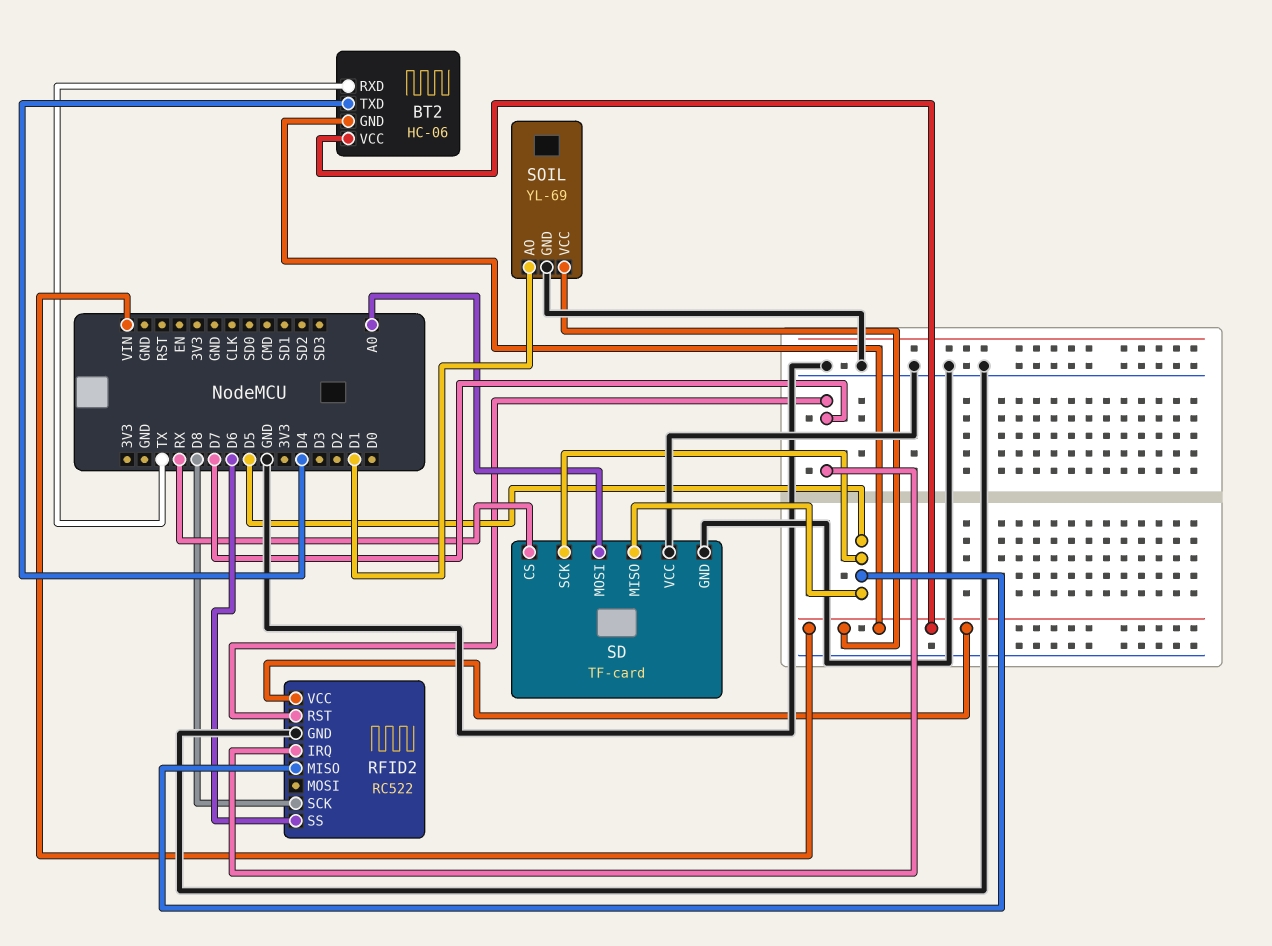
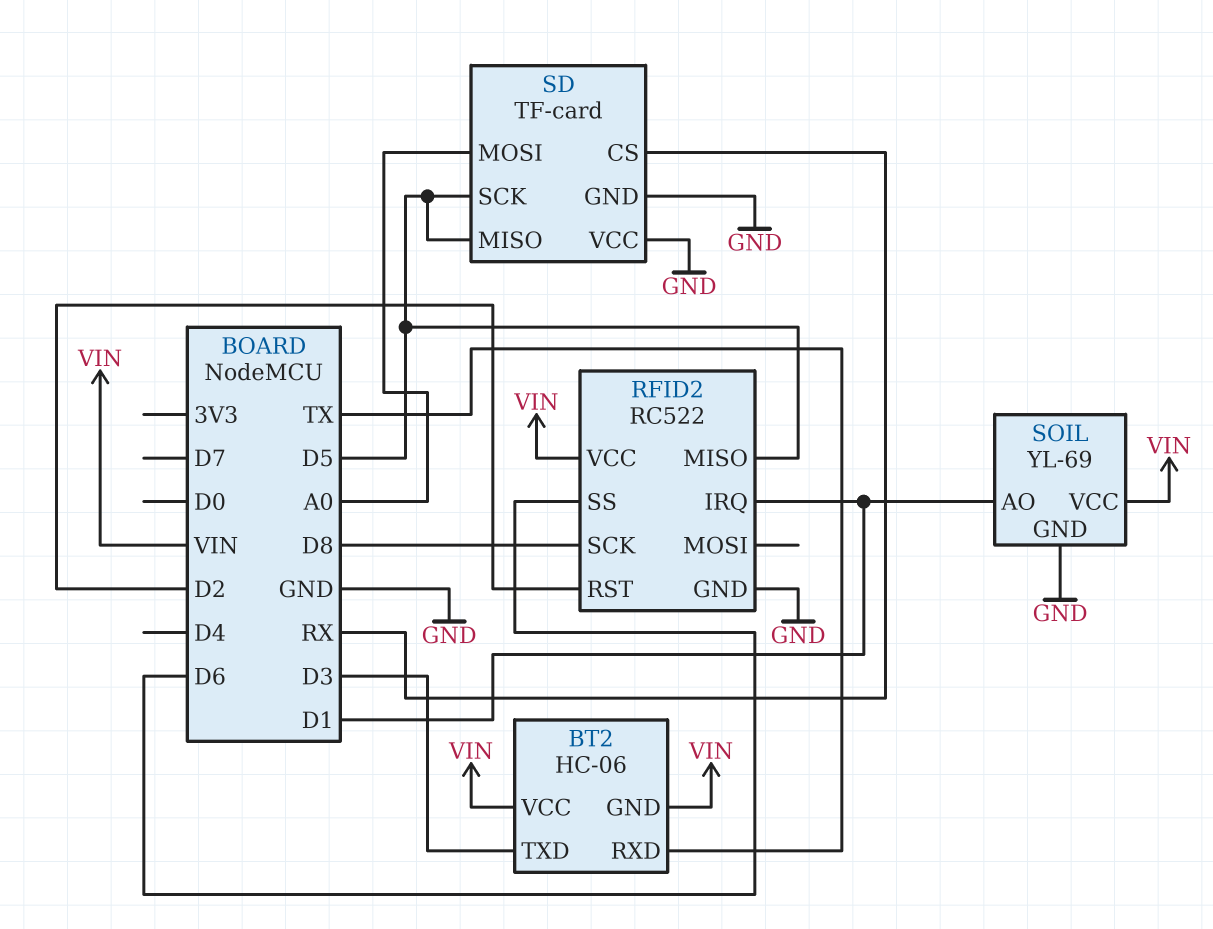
BT2 pin TXD: D4 -> D3
RFID2 pin IRQ: D7 -> D1
RFID2 pin RST: D7 -> D2

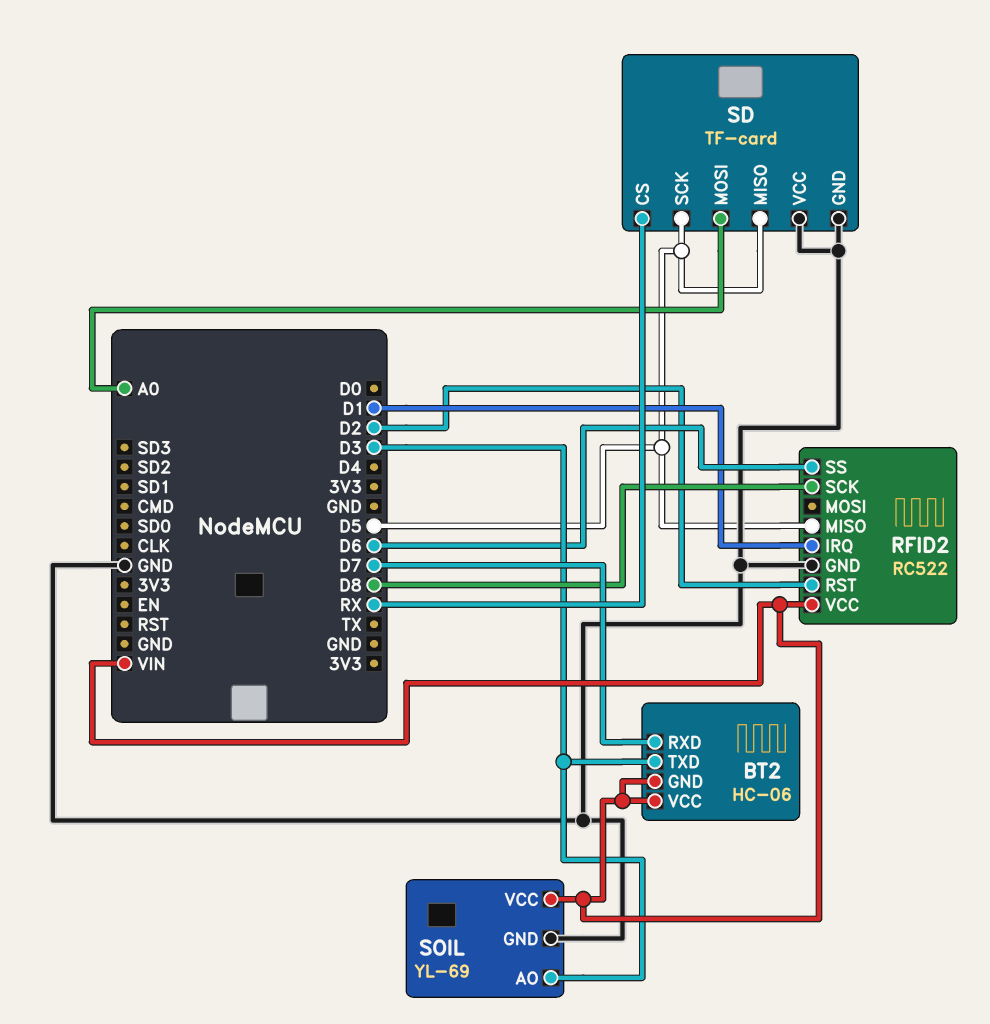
BT2 pin RXD: TX -> D7
SOIL pin AO: D1 -> D3

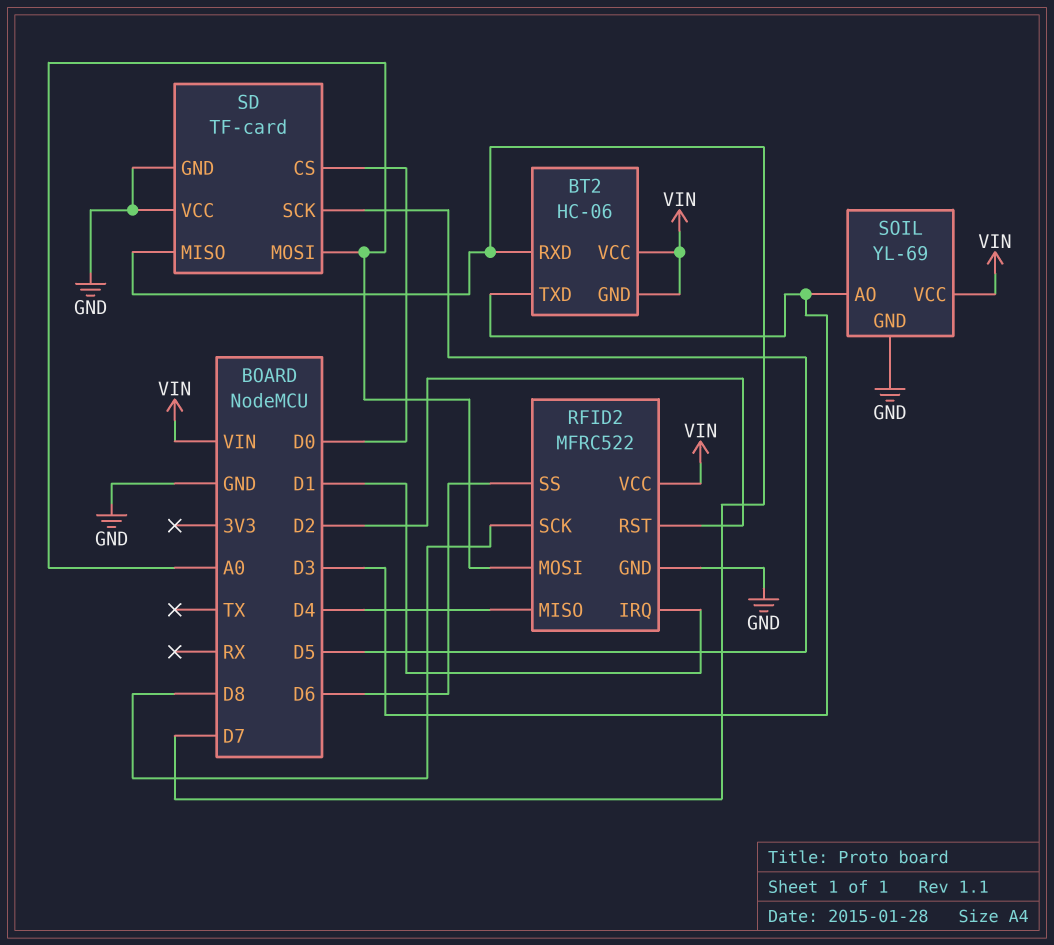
RFID2: RC522 -> MFRC522
RFID2 pin MISO: D5 -> D4
RFID2 pin MOSI: none -> A0
SD pin CS: RX -> D0
SD pin MISO: D5 -> D7

